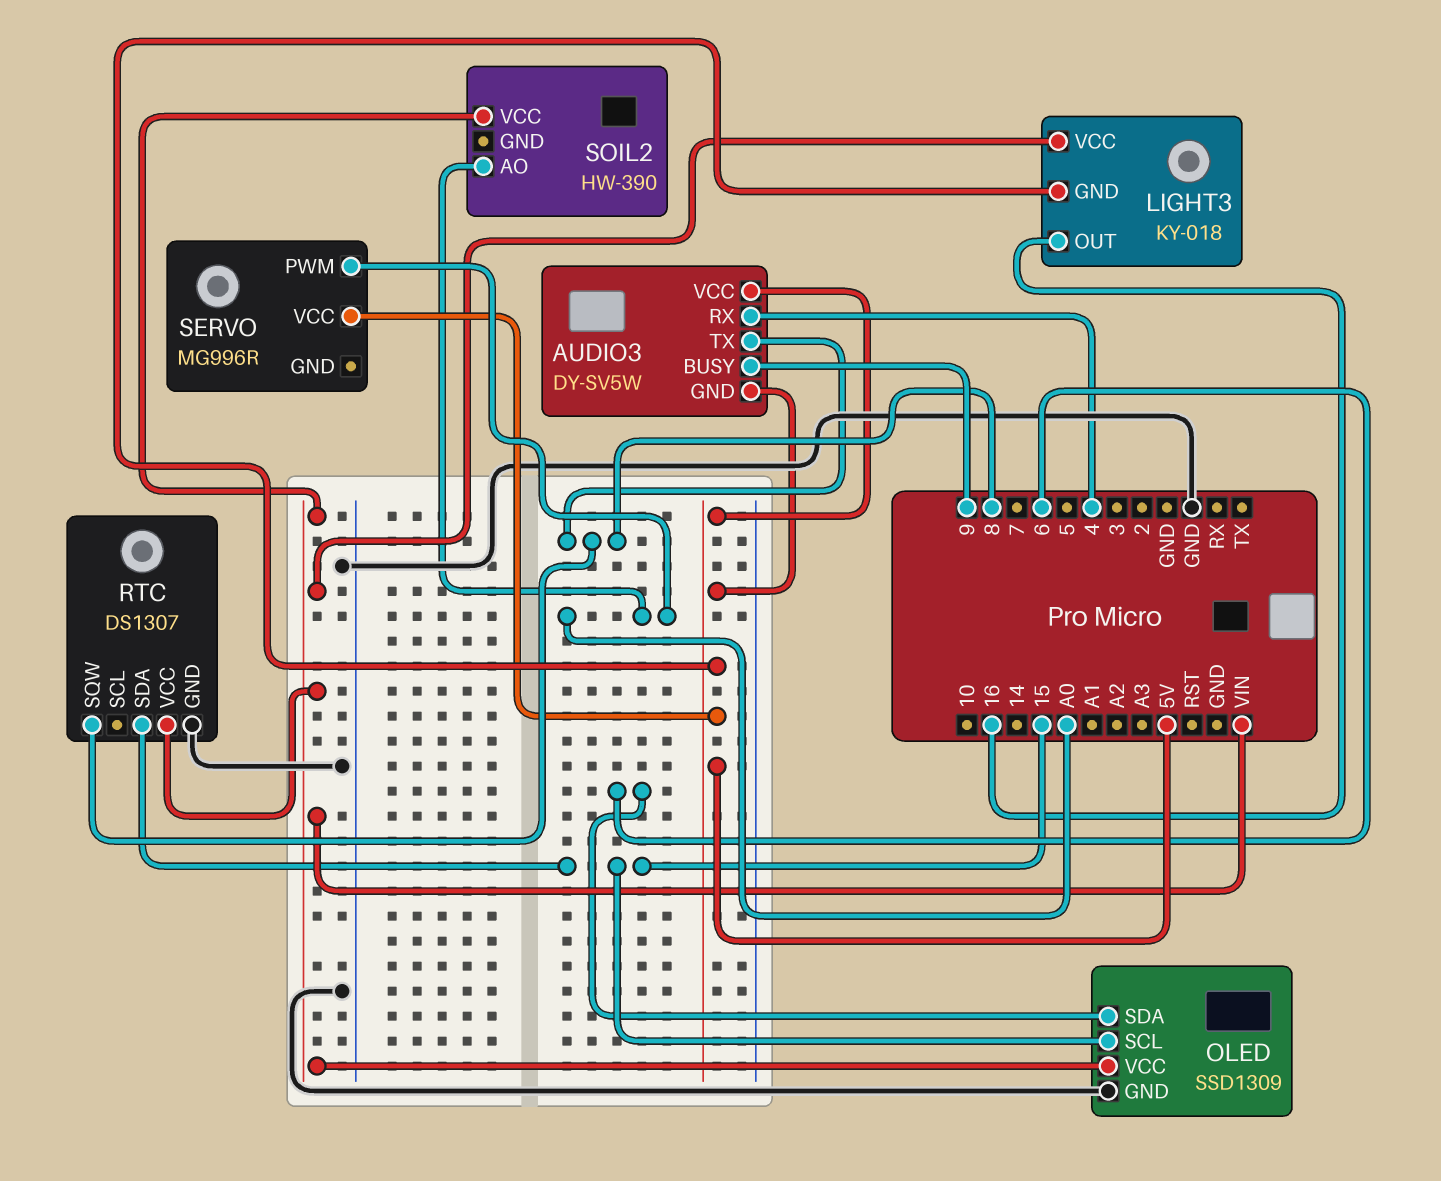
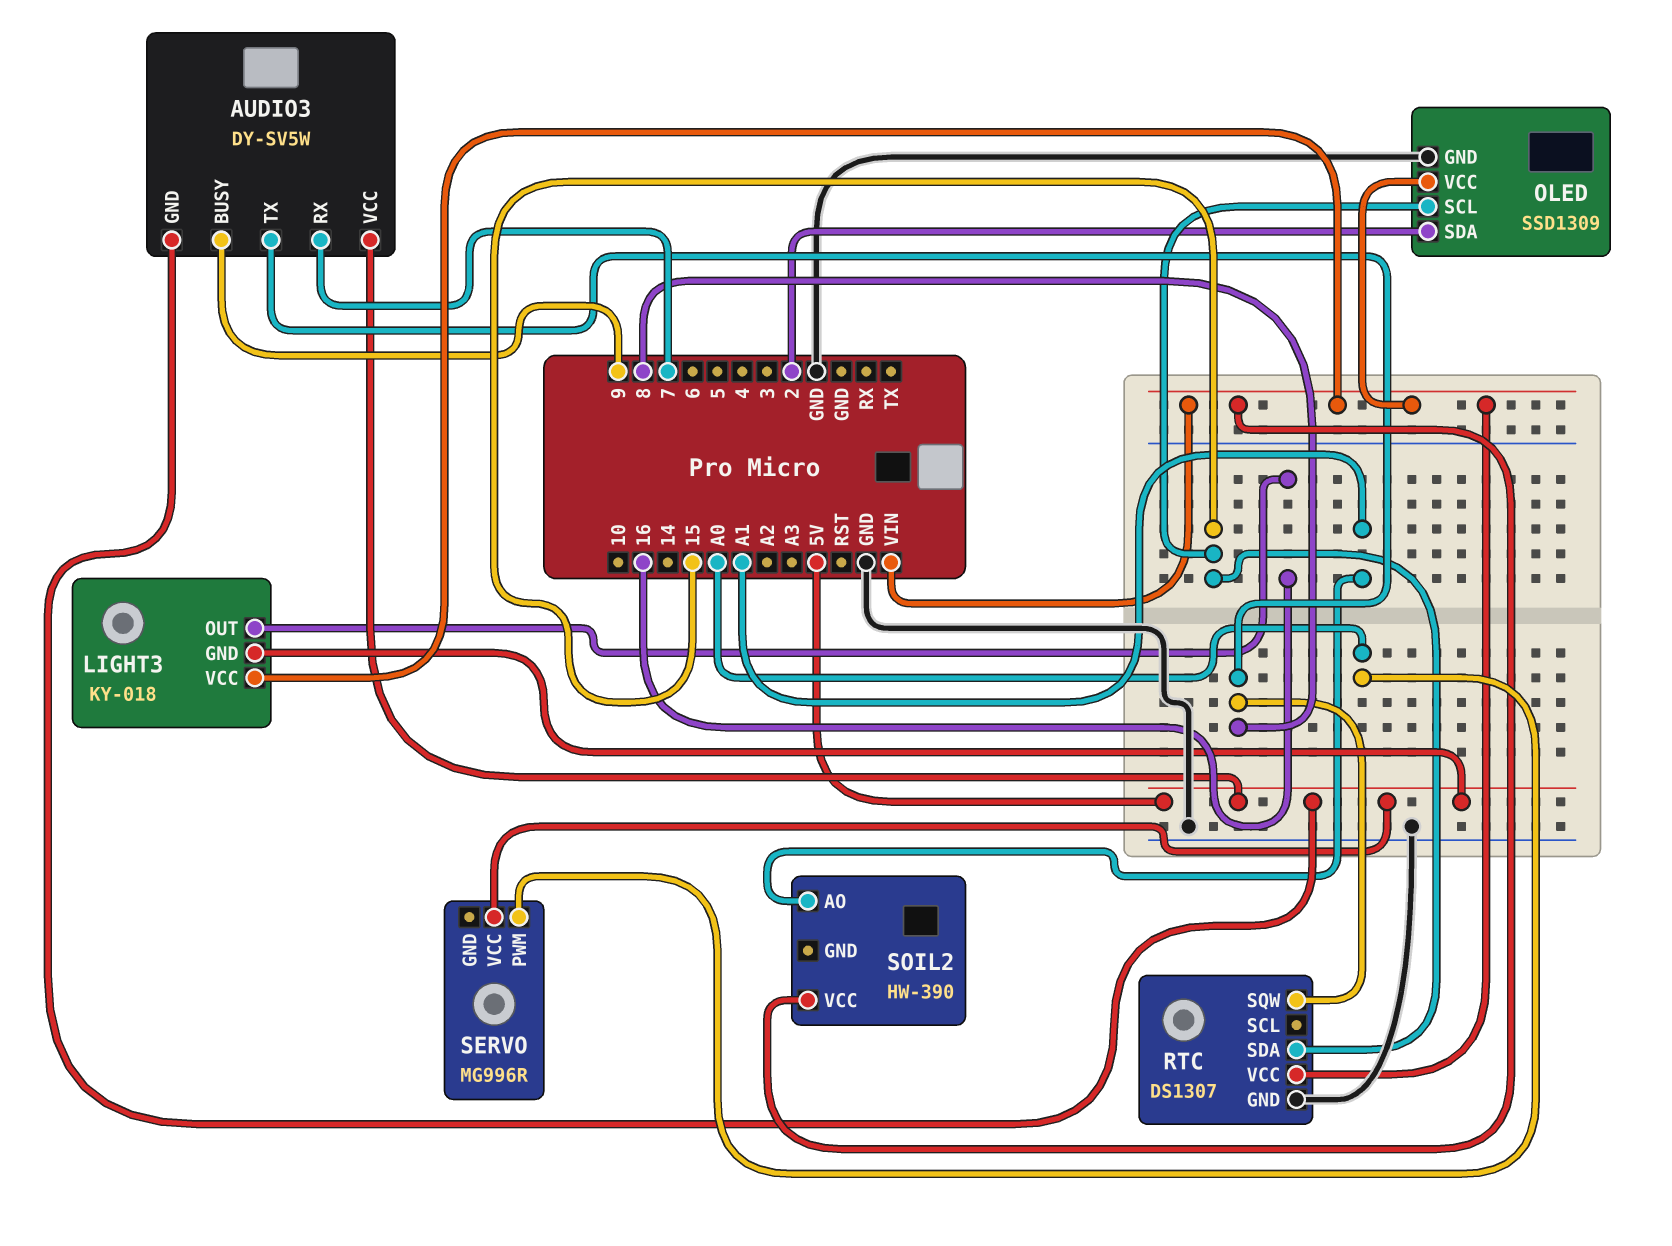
AUDIO3 pin RX: 4 -> 7
OLED pin SDA: 6 -> 2
SOIL2 pin AO: A0 -> A1

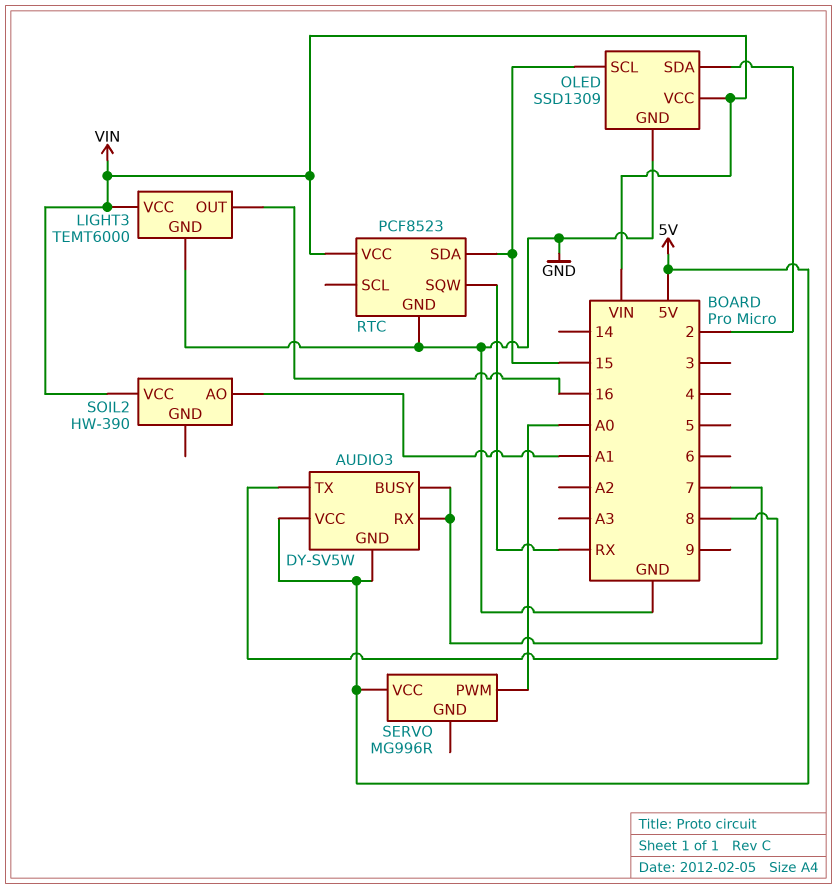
AUDIO3 pin BUSY: 9 -> 7
LIGHT3: KY-018 -> TEMT6000
LIGHT3 pin GND: 5V -> GND
RTC: DS1307 -> PCF8523
RTC pin SQW: 8 -> RX

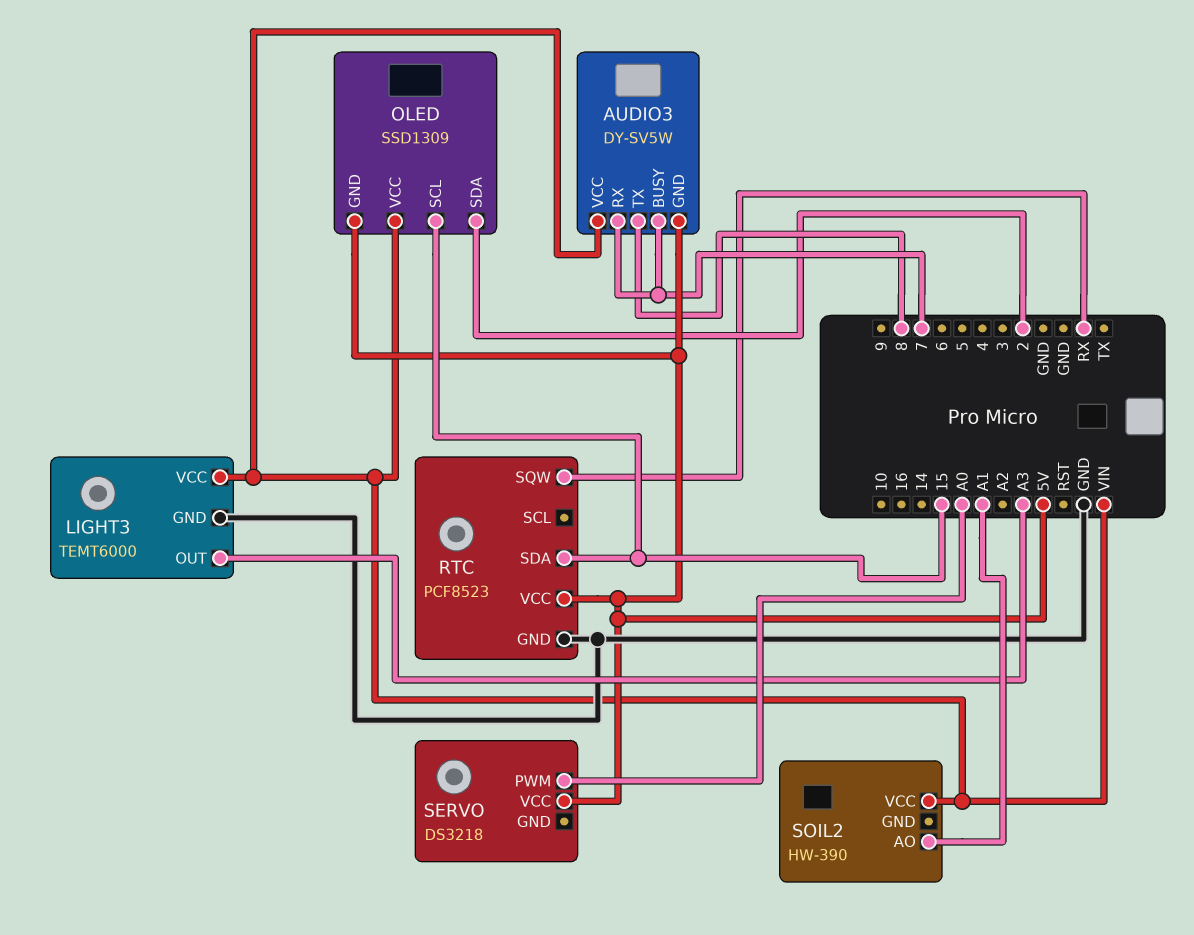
AUDIO3 pin VCC: 5V -> VIN
LIGHT3 pin OUT: 16 -> A3
OLED pin GND: GND -> 5V
RTC pin VCC: VIN -> 5V
SERVO: MG996R -> DS3218

